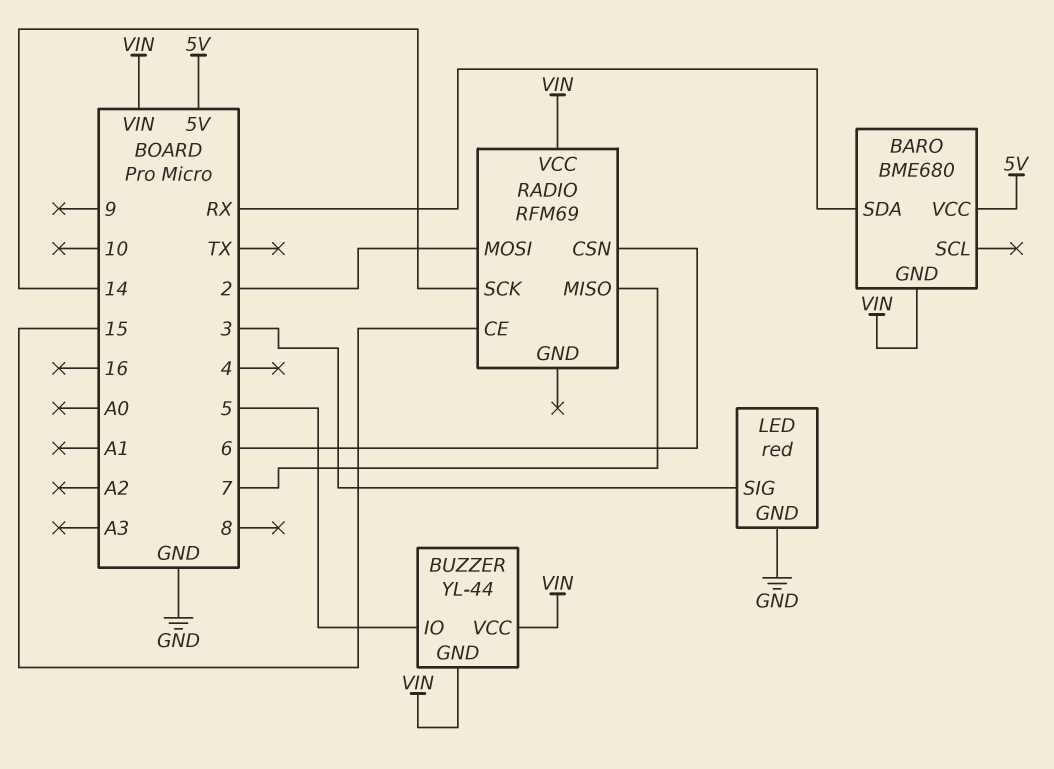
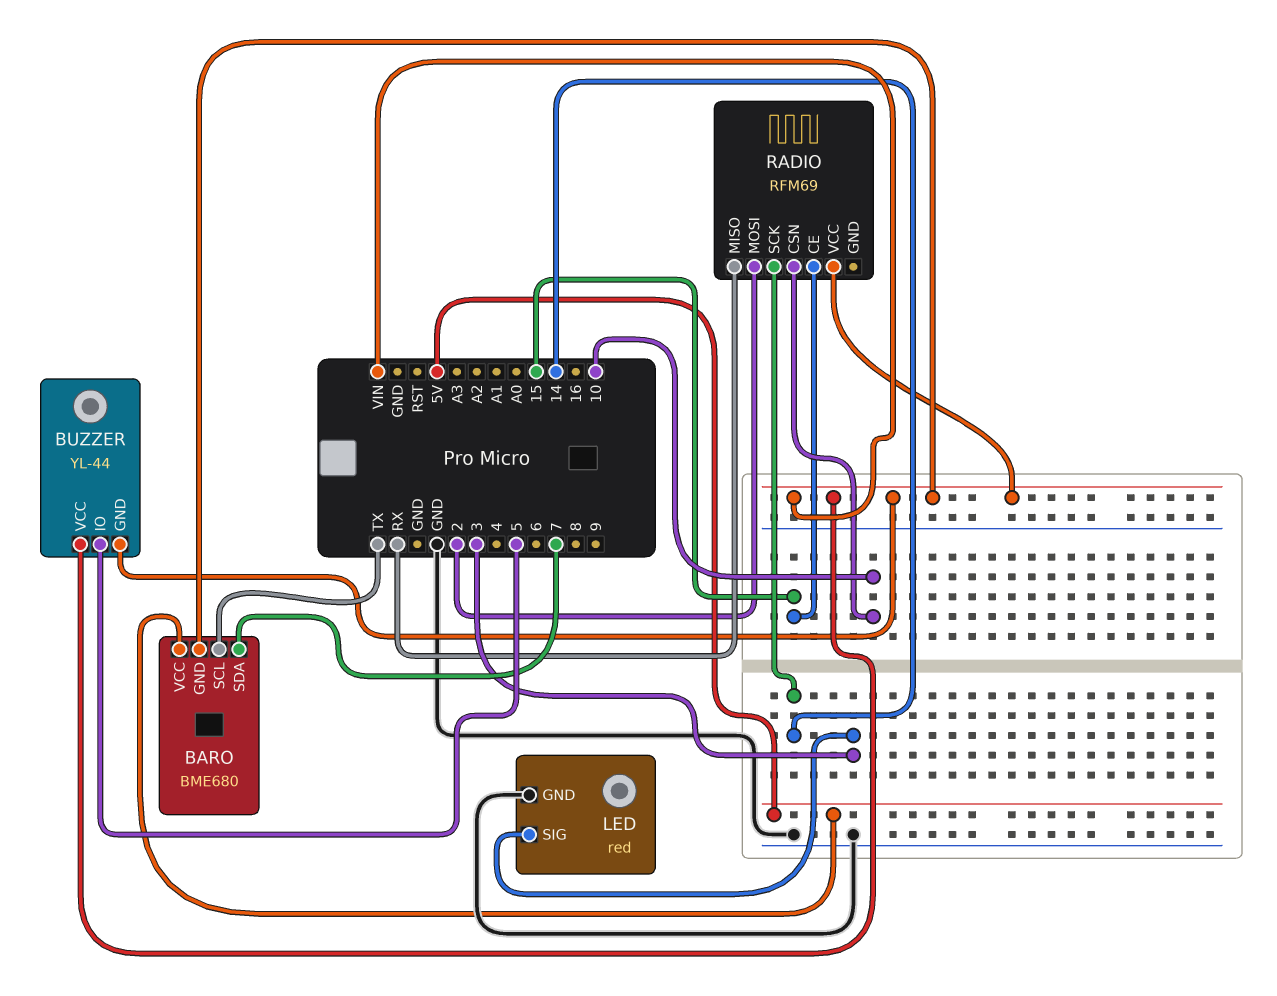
BARO pin SCL: none -> TX
BARO pin SDA: RX -> 7
RADIO pin CSN: 6 -> 10
RADIO pin MISO: 7 -> RX

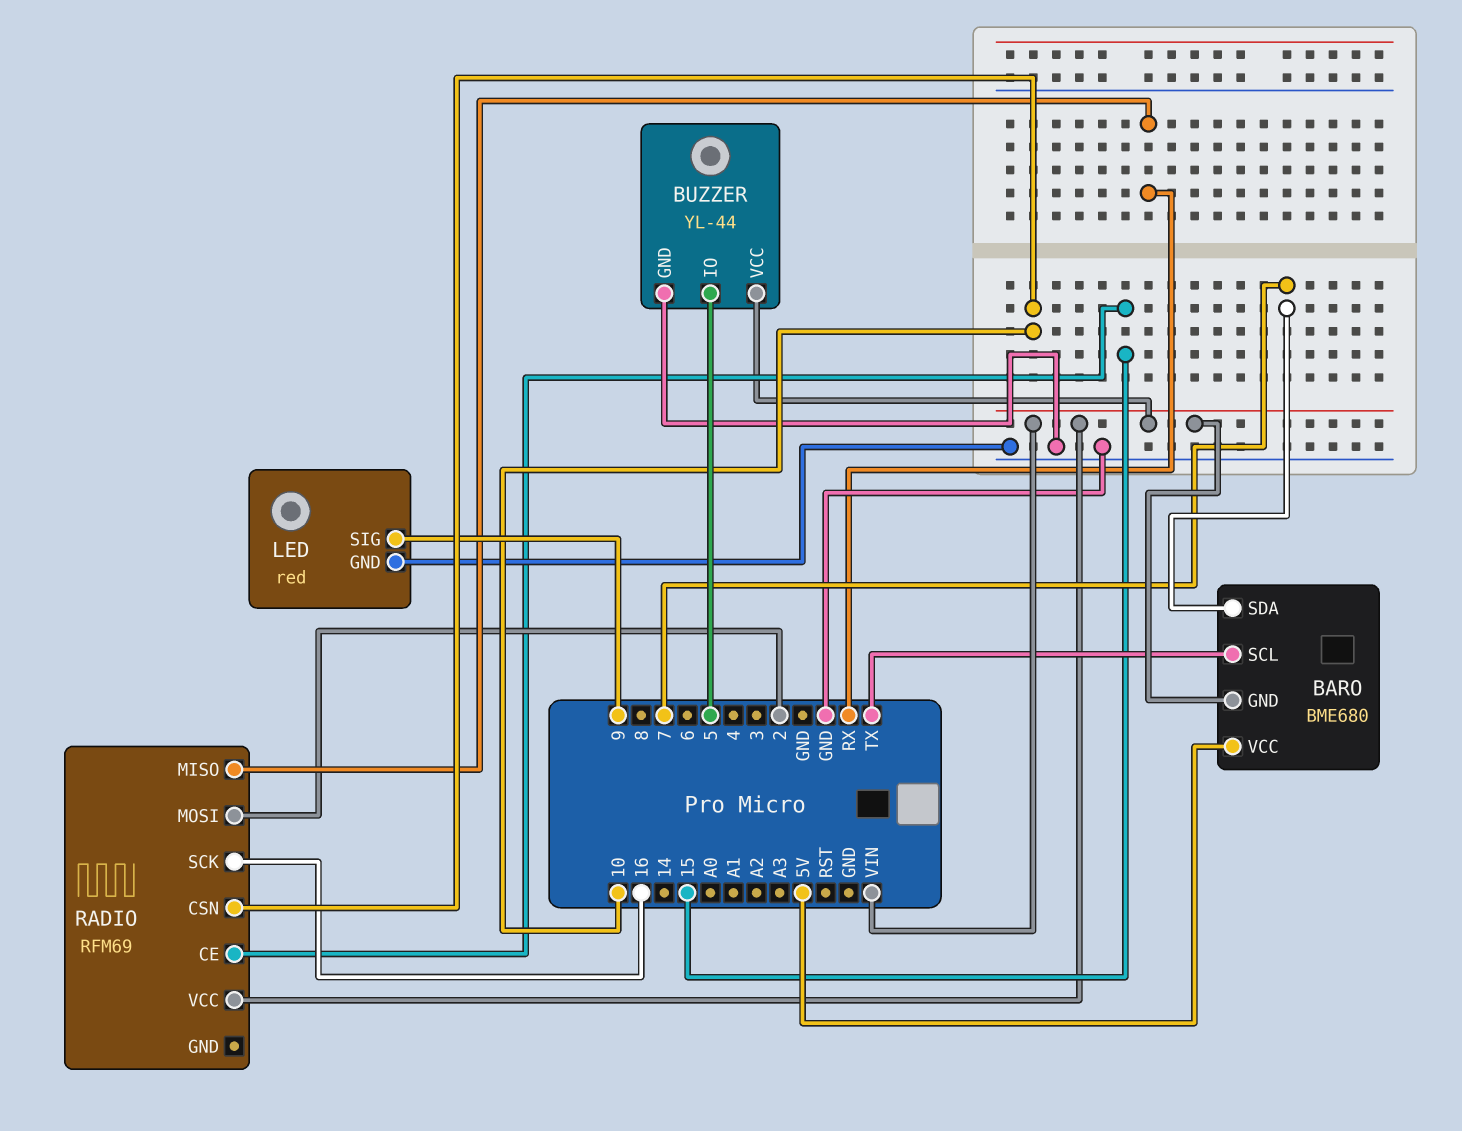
BUZZER pin GND: VIN -> GND
LED pin SIG: 3 -> 9
RADIO pin SCK: 14 -> 16

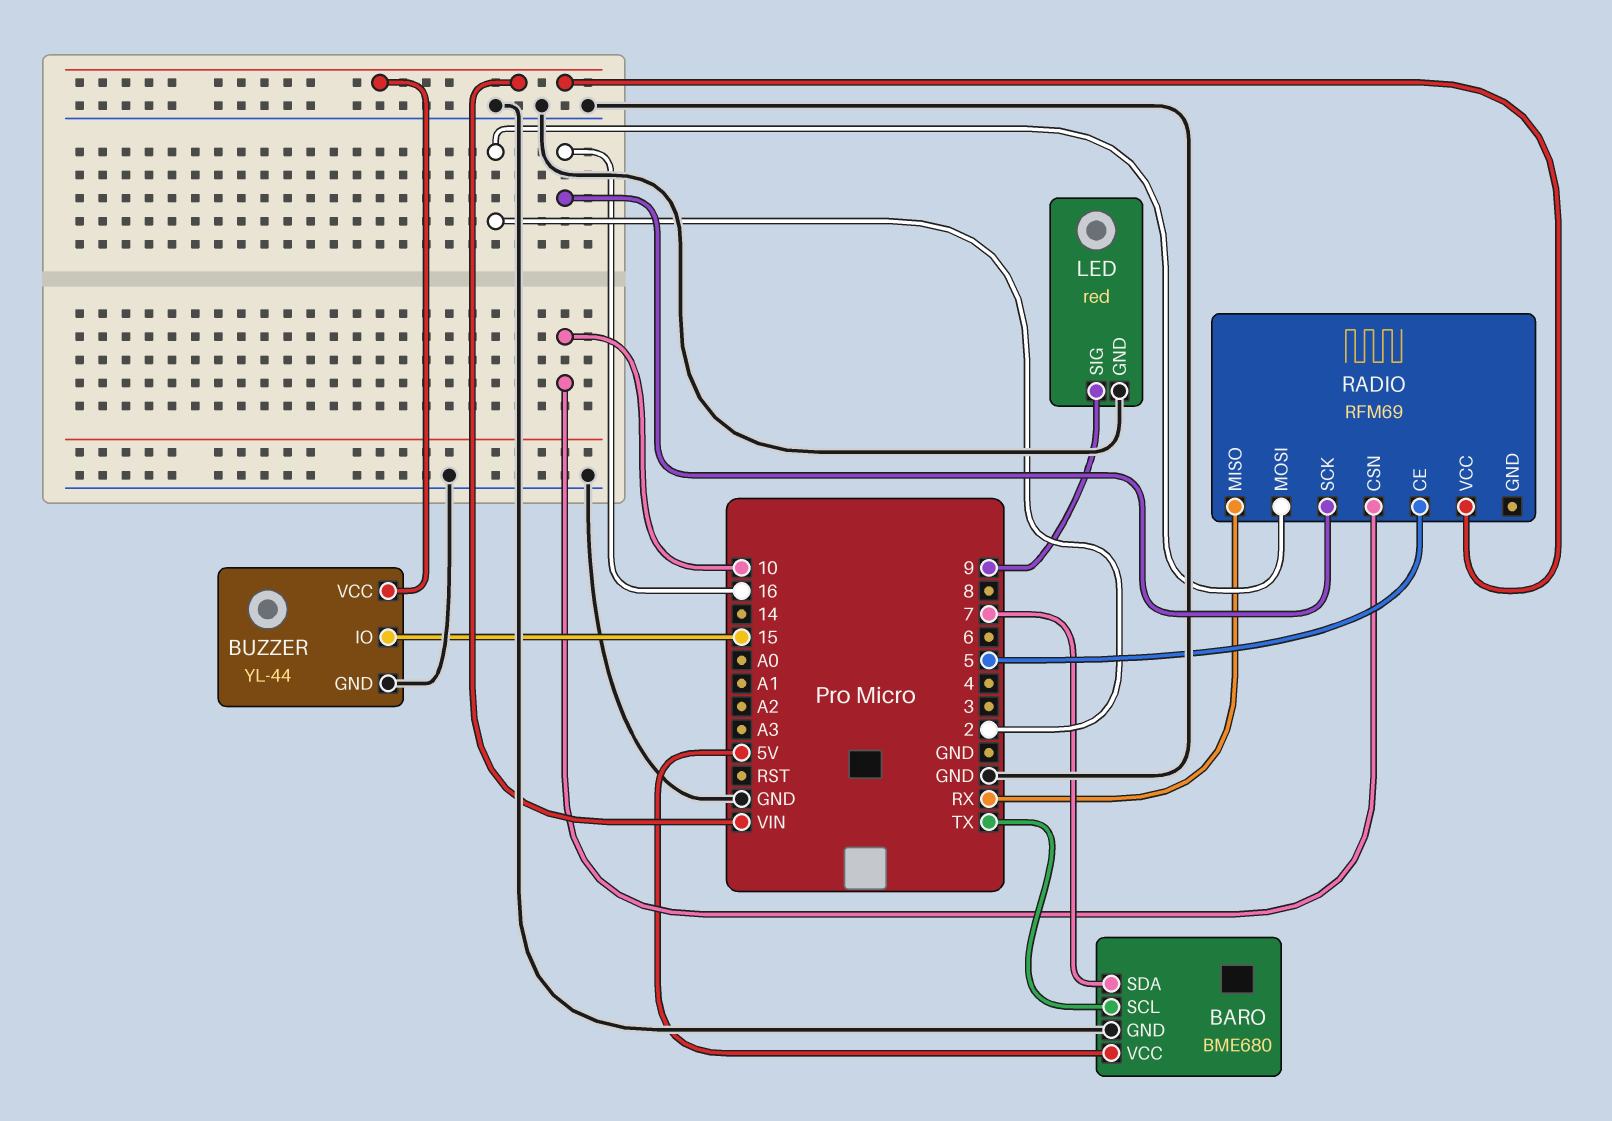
BARO pin GND: VIN -> GND
BUZZER pin IO: 5 -> 15
RADIO pin CE: 15 -> 5

